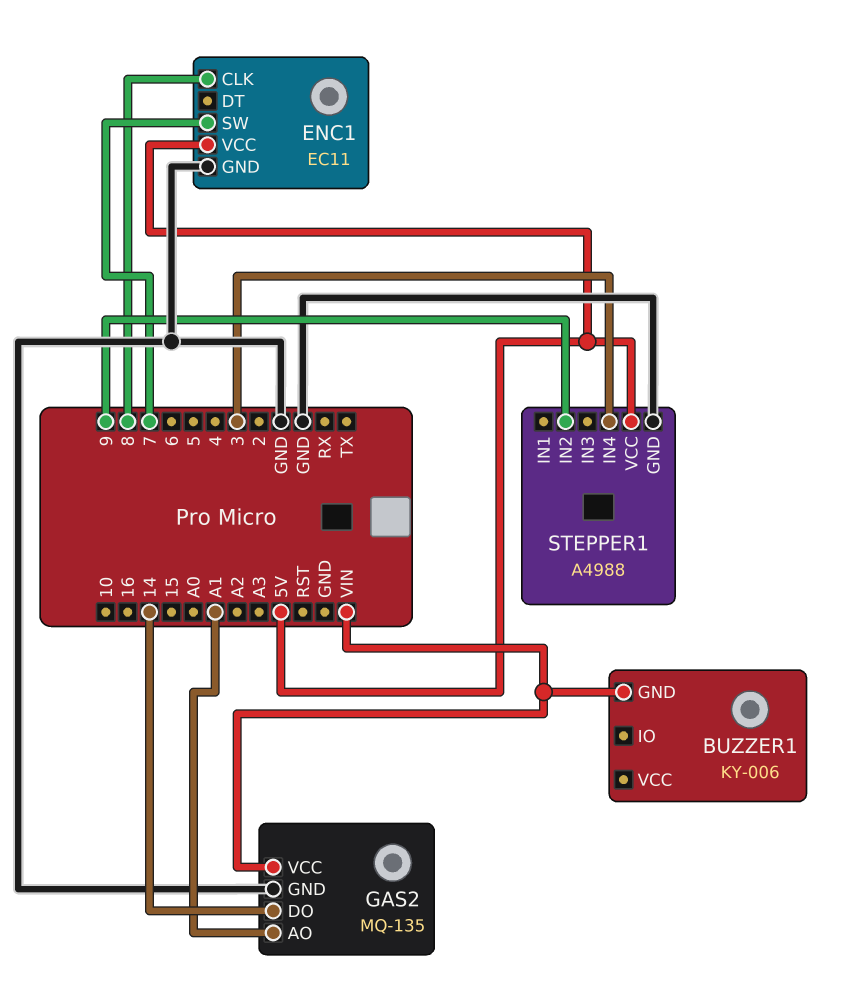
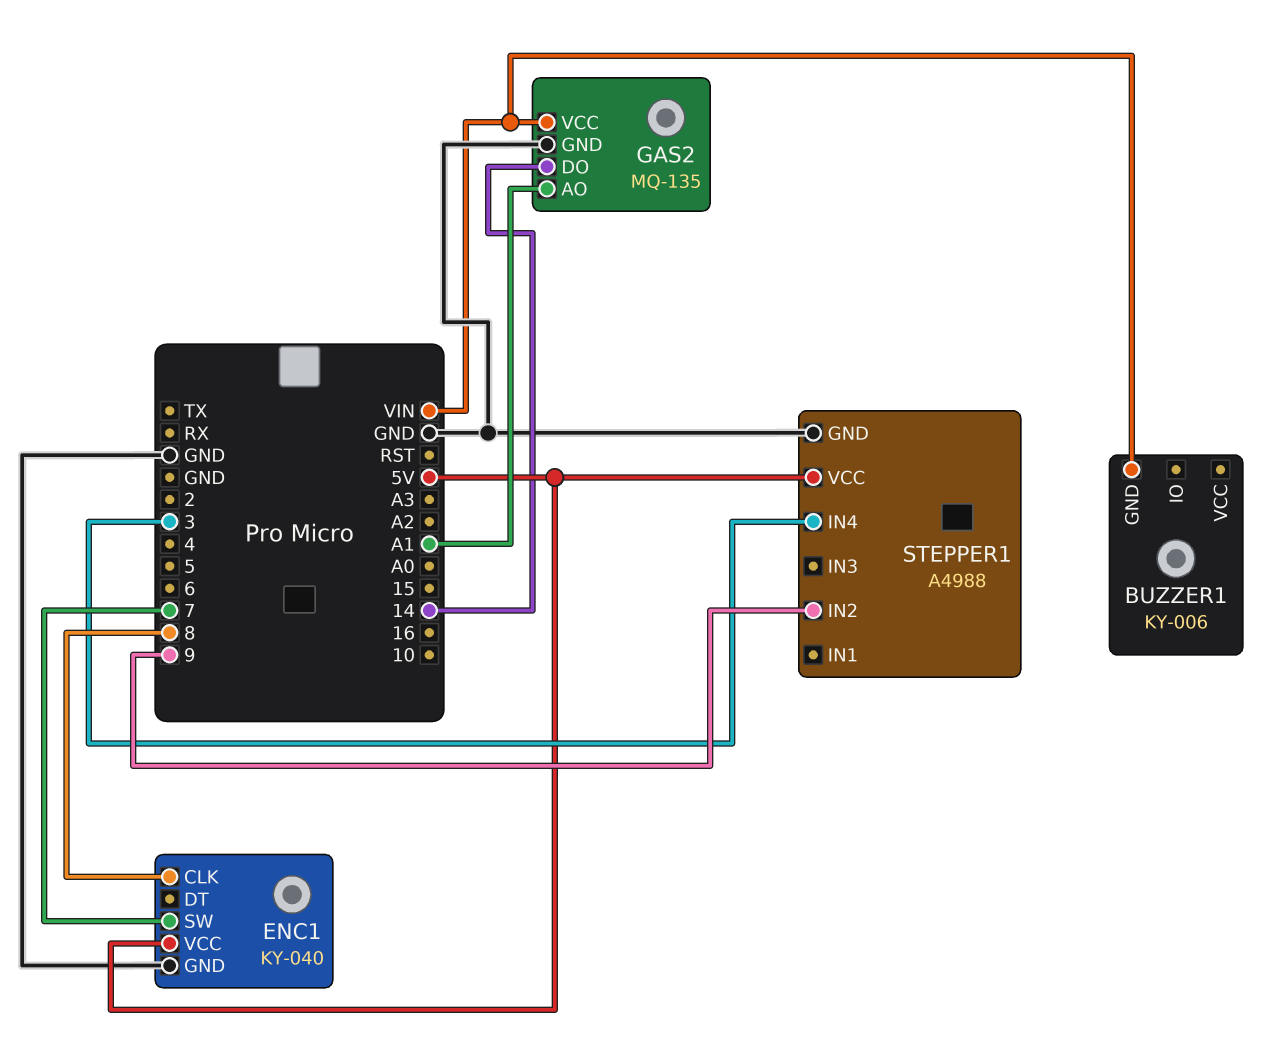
ENC1: EC11 -> KY-040

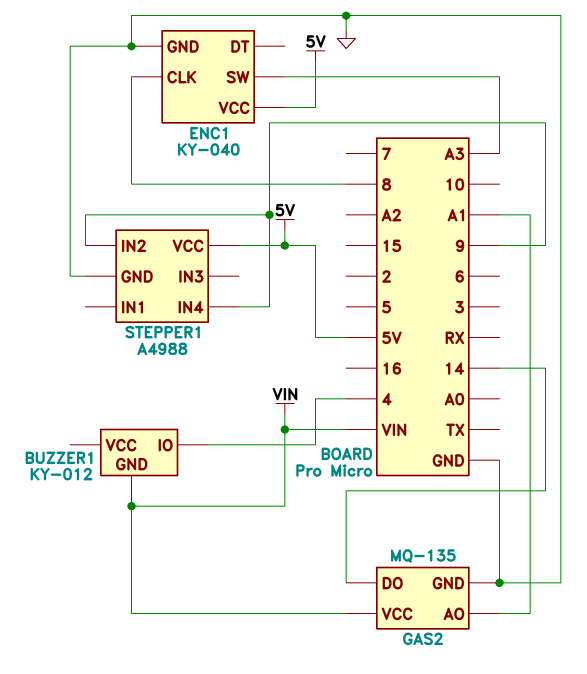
BUZZER1: KY-006 -> KY-012
BUZZER1 pin IO: none -> 4
ENC1 pin SW: 7 -> A3
STEPPER1 pin IN4: 3 -> 9

